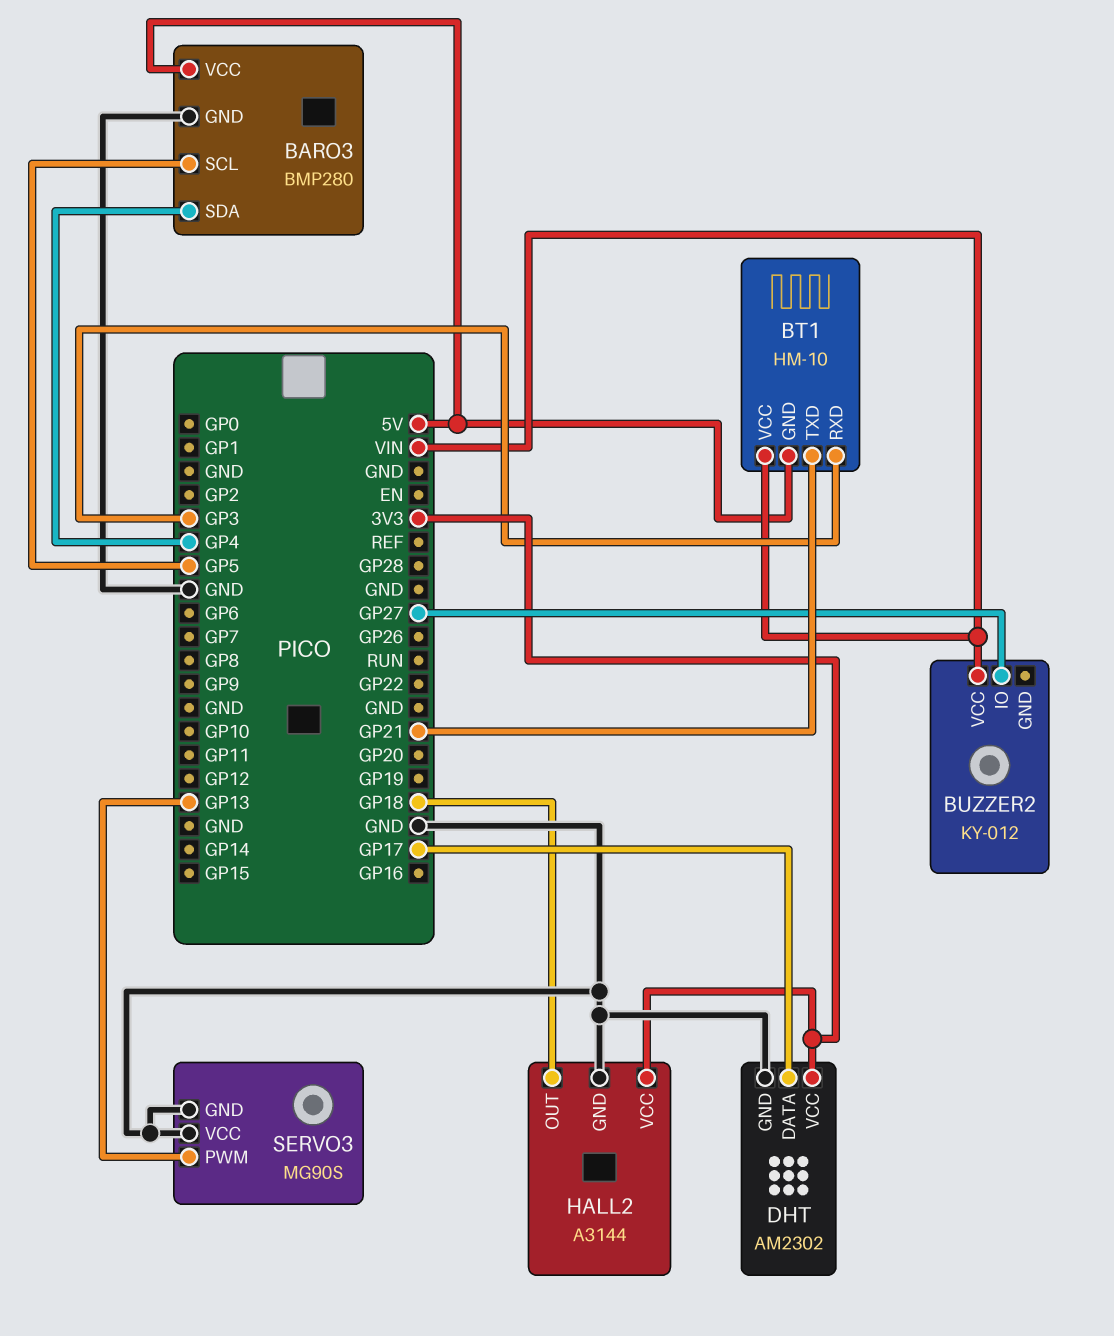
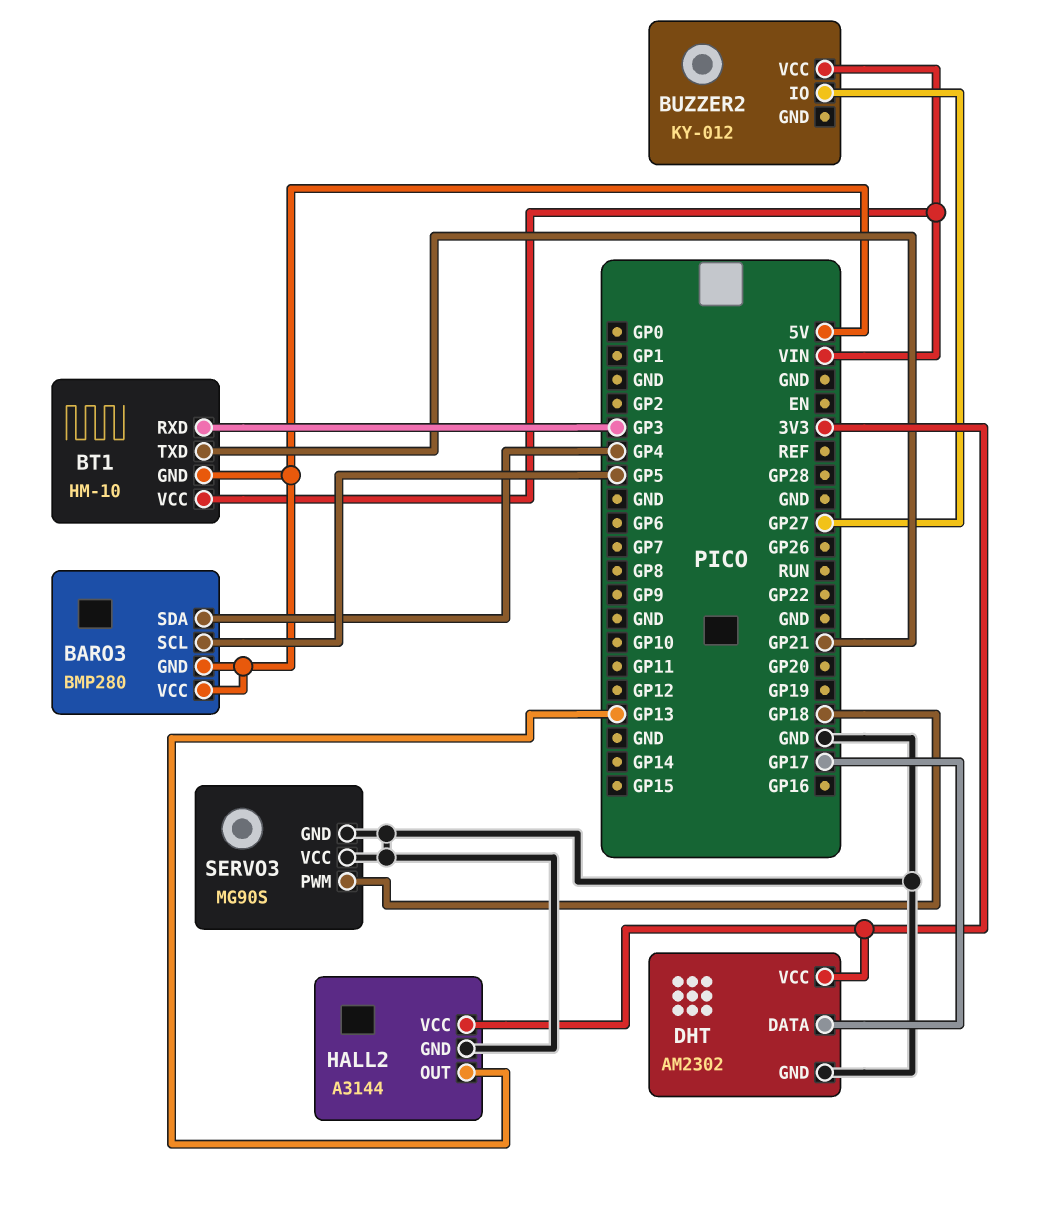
BARO3 pin GND: GND -> 5V
HALL2 pin OUT: GP18 -> GP13
SERVO3 pin PWM: GP13 -> GP18

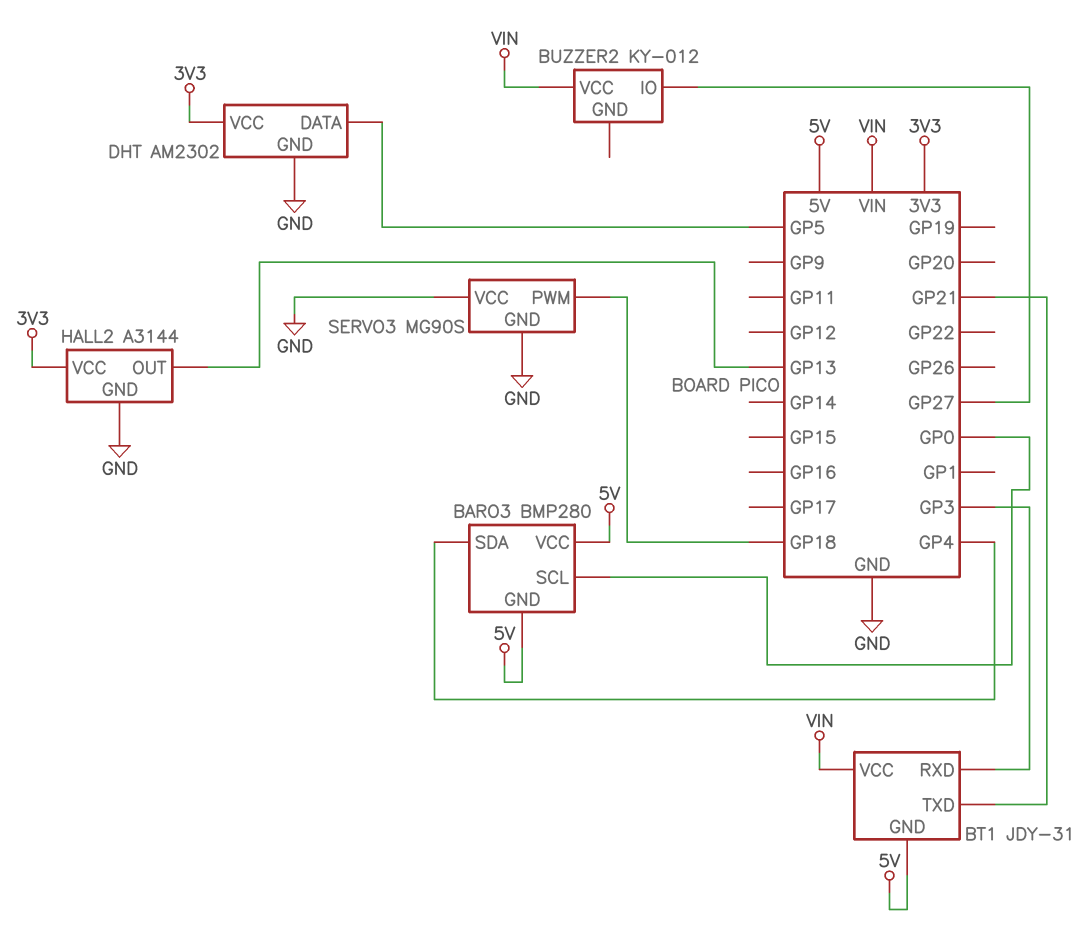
BARO3 pin SCL: GP5 -> GP0
BT1: HM-10 -> JDY-31
DHT pin DATA: GP17 -> GP5

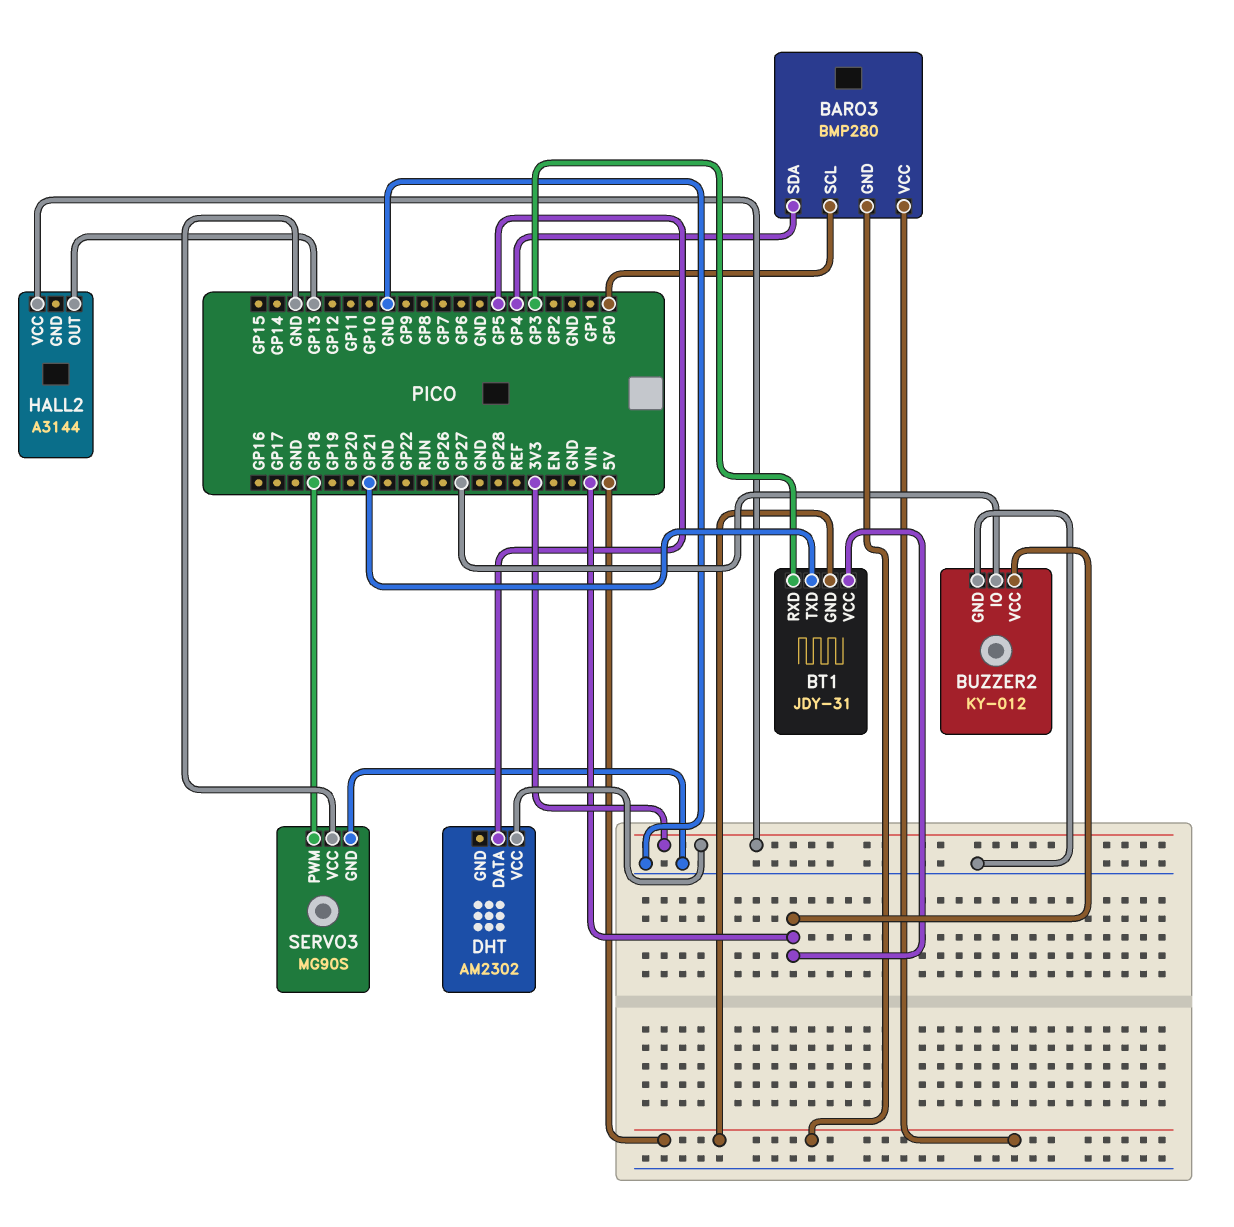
BUZZER2 pin GND: none -> GND
DHT pin GND: GND -> none
HALL2 pin GND: GND -> none

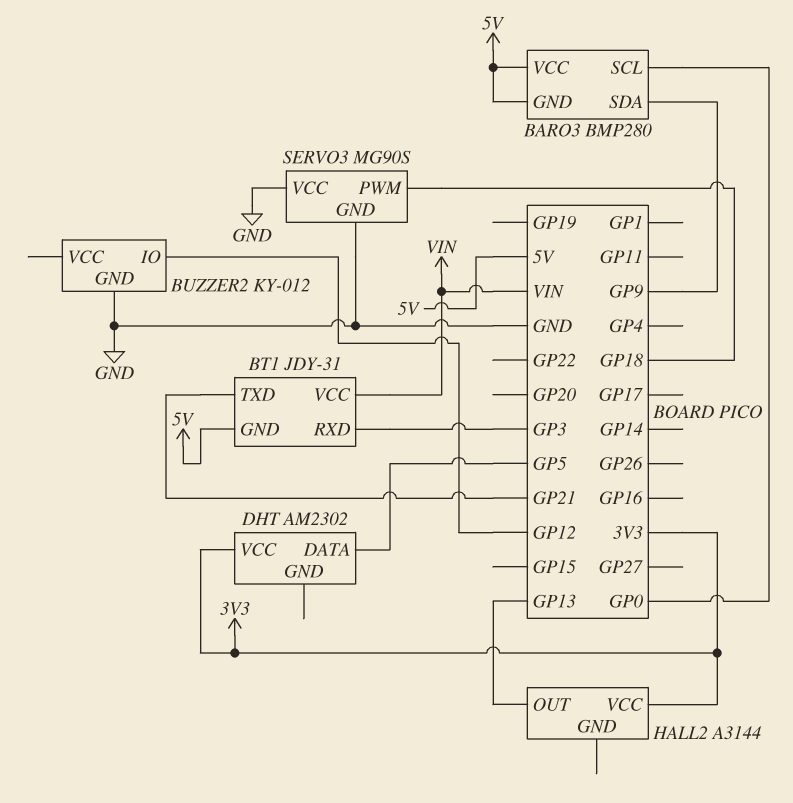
BARO3 pin SDA: GP4 -> GP9
BUZZER2 pin IO: GP27 -> GP12
BUZZER2 pin VCC: VIN -> none

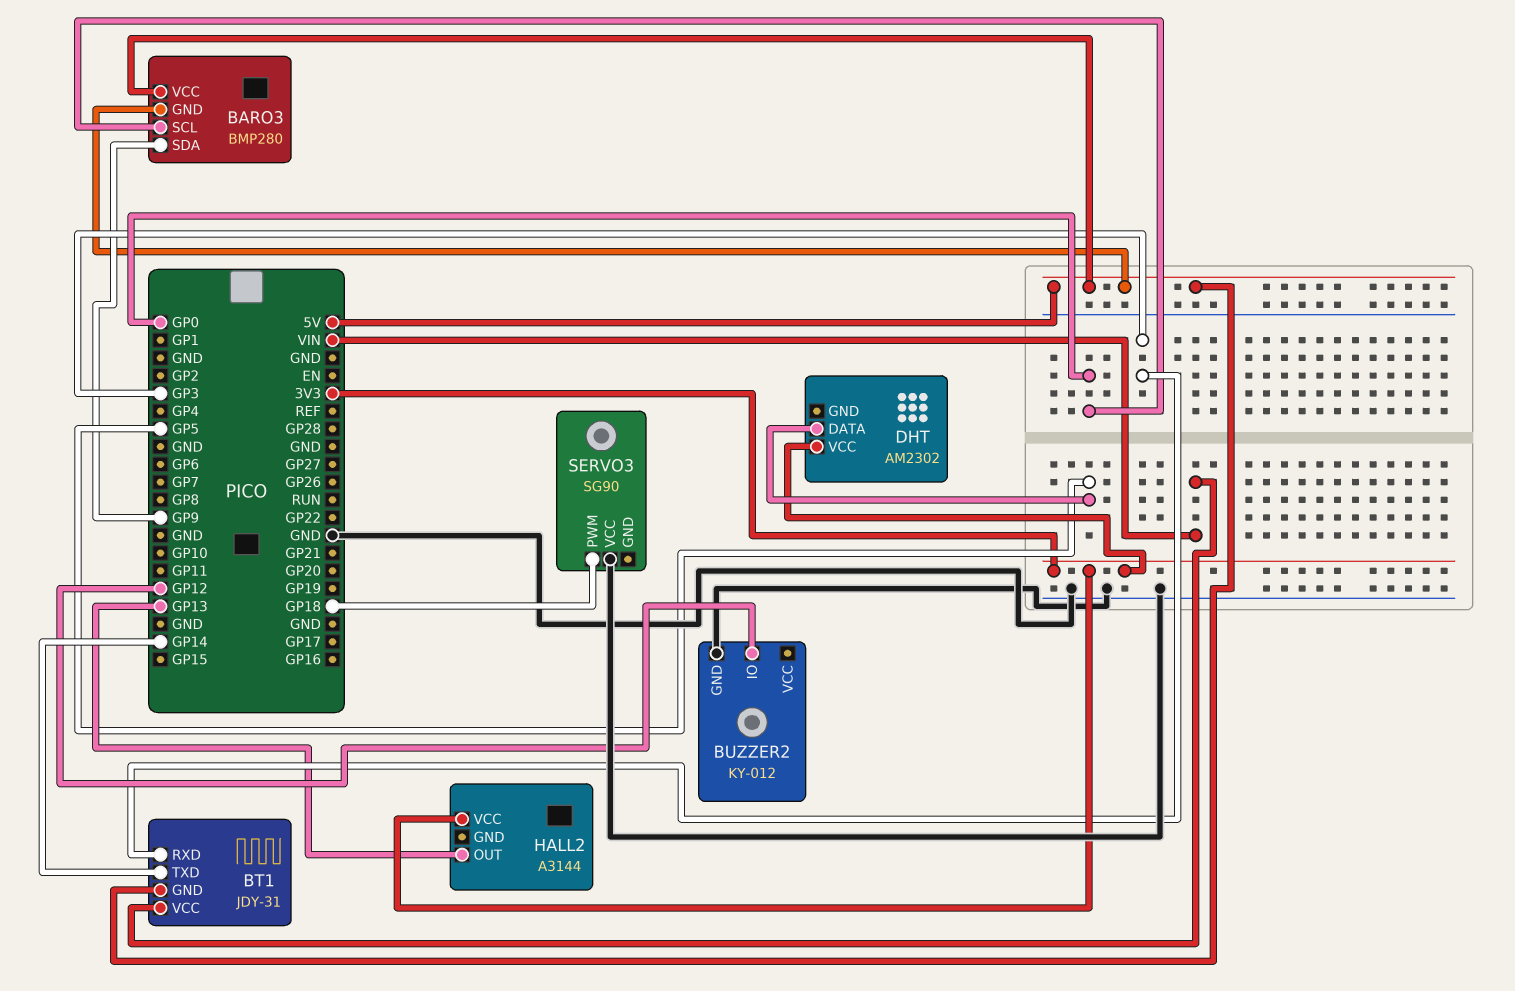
BT1 pin TXD: GP21 -> GP14
SERVO3: MG90S -> SG90
SERVO3 pin GND: GND -> none

